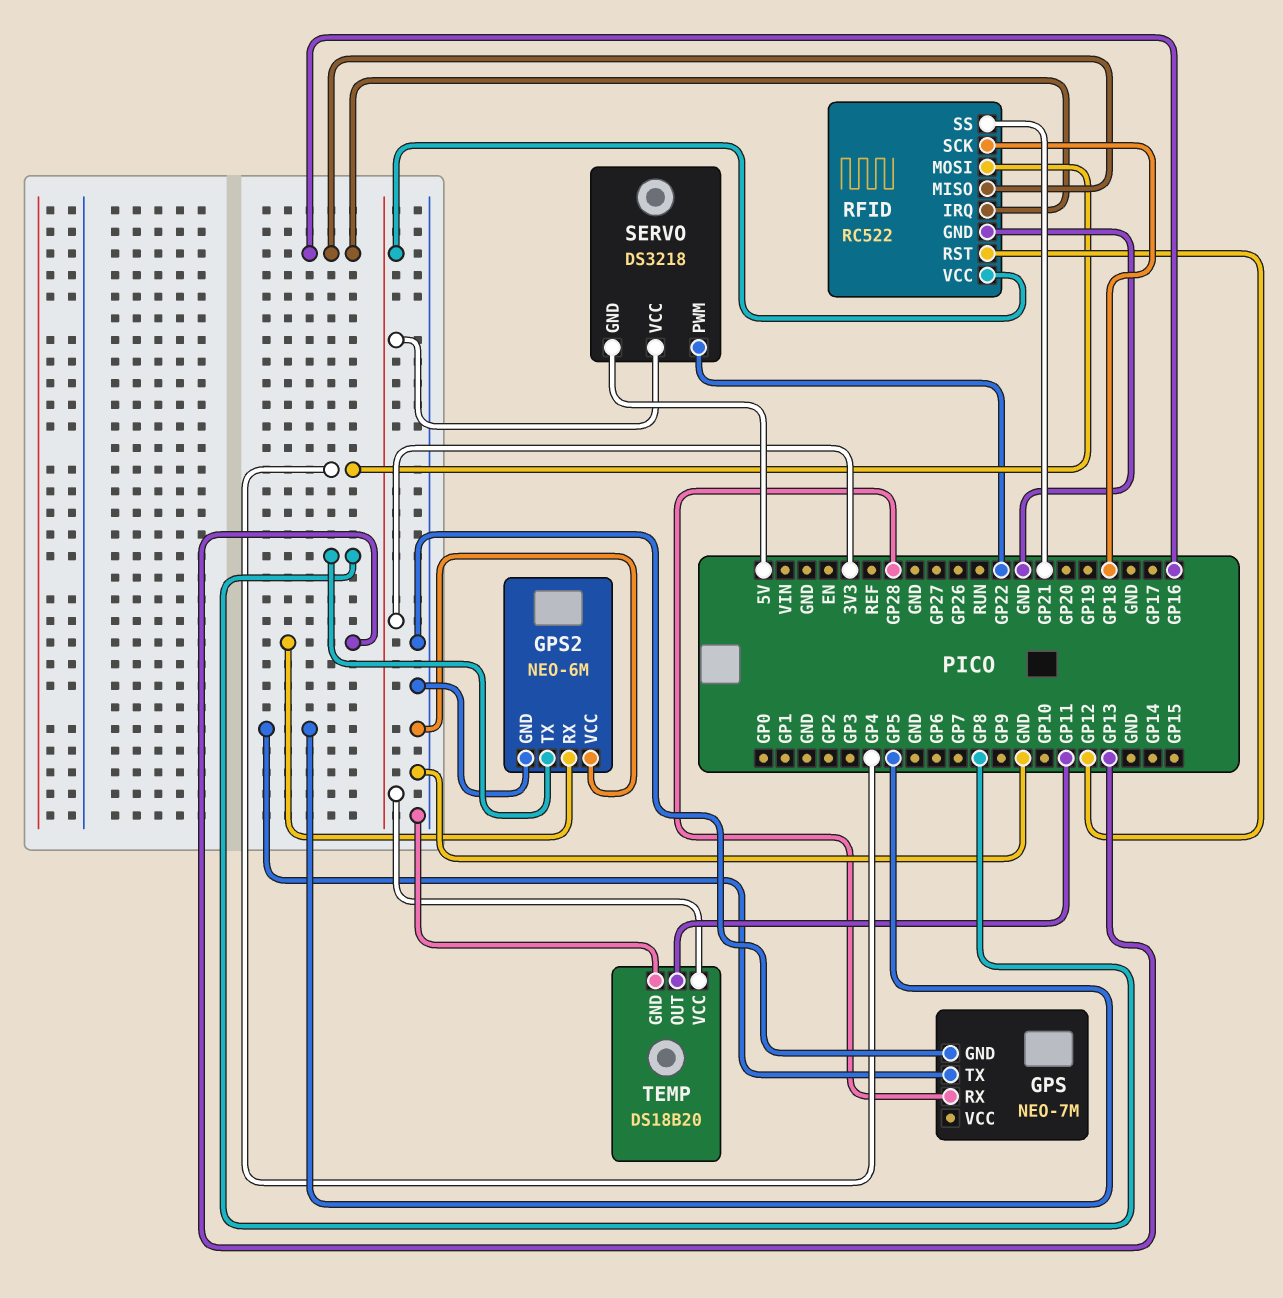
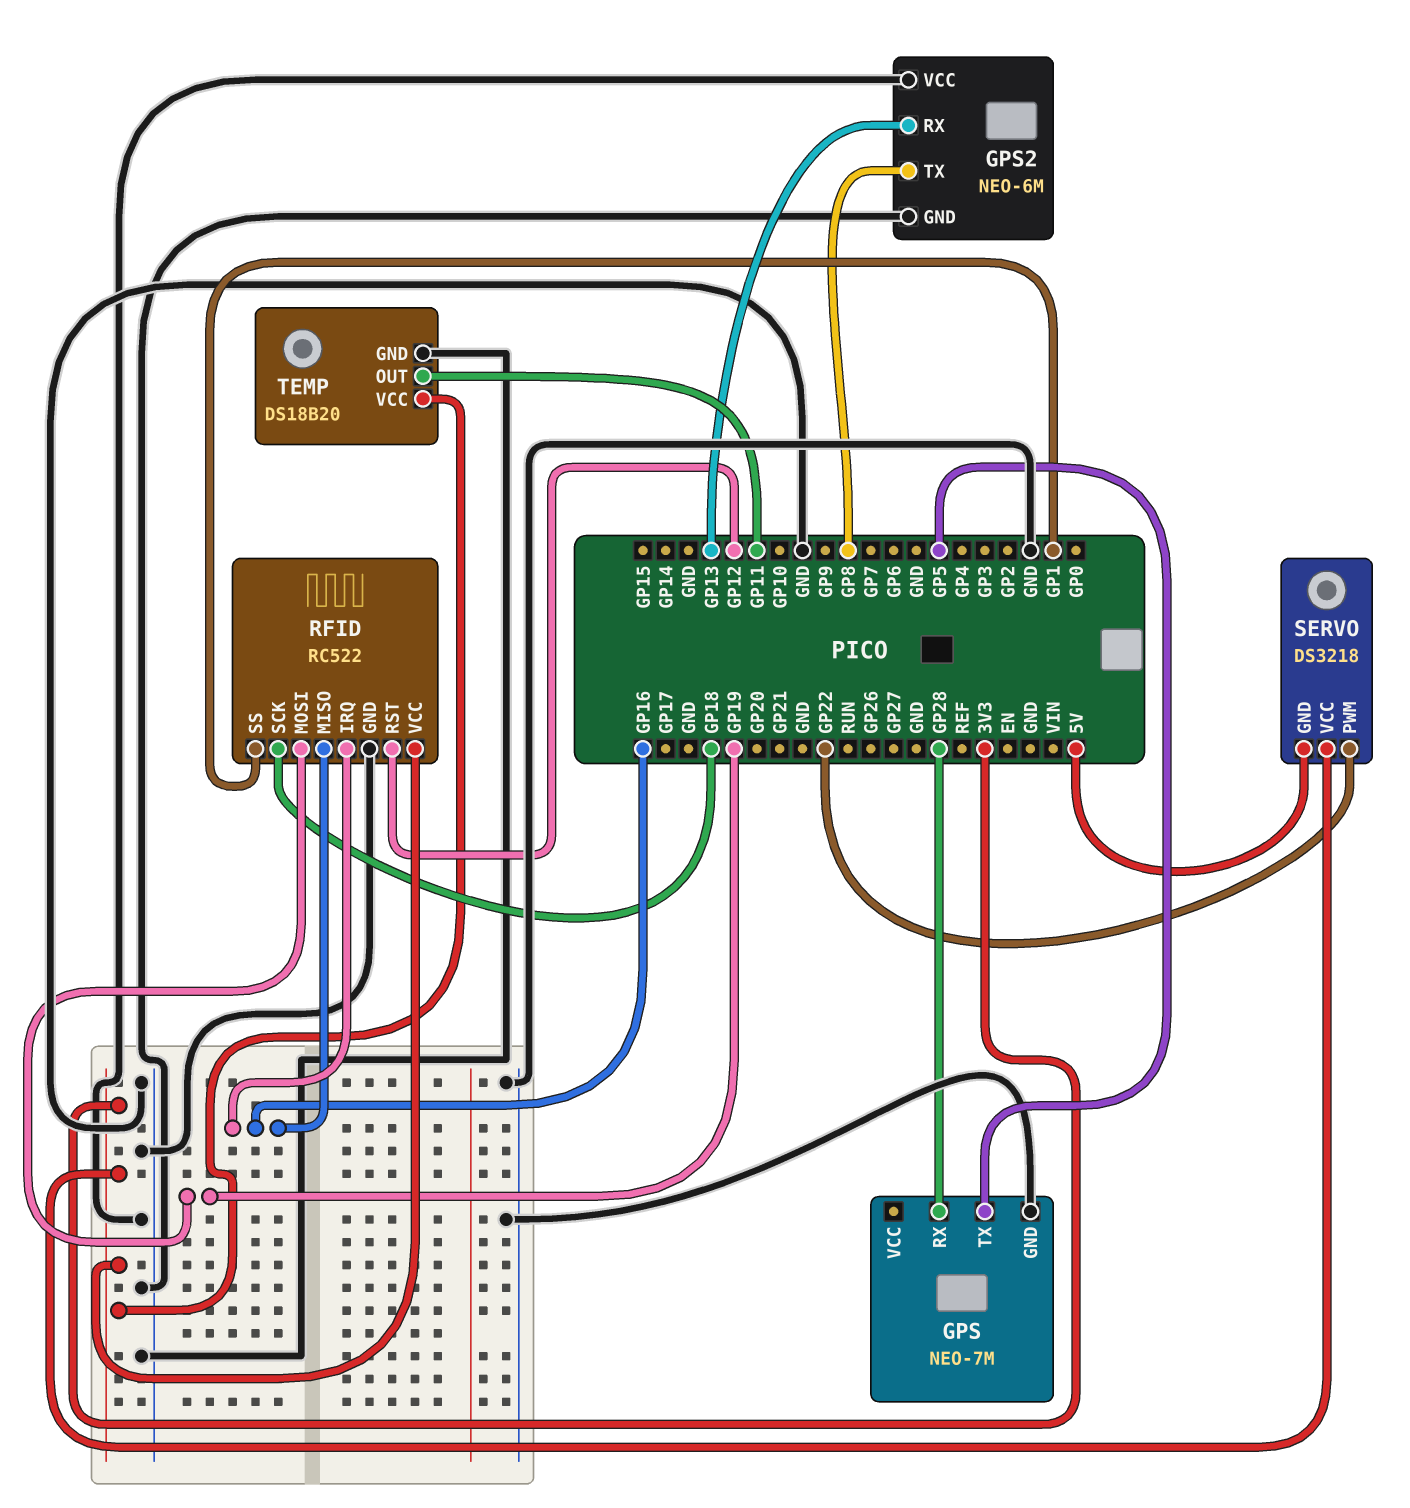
RFID pin MOSI: GP4 -> GP19
RFID pin SS: GP21 -> GP1

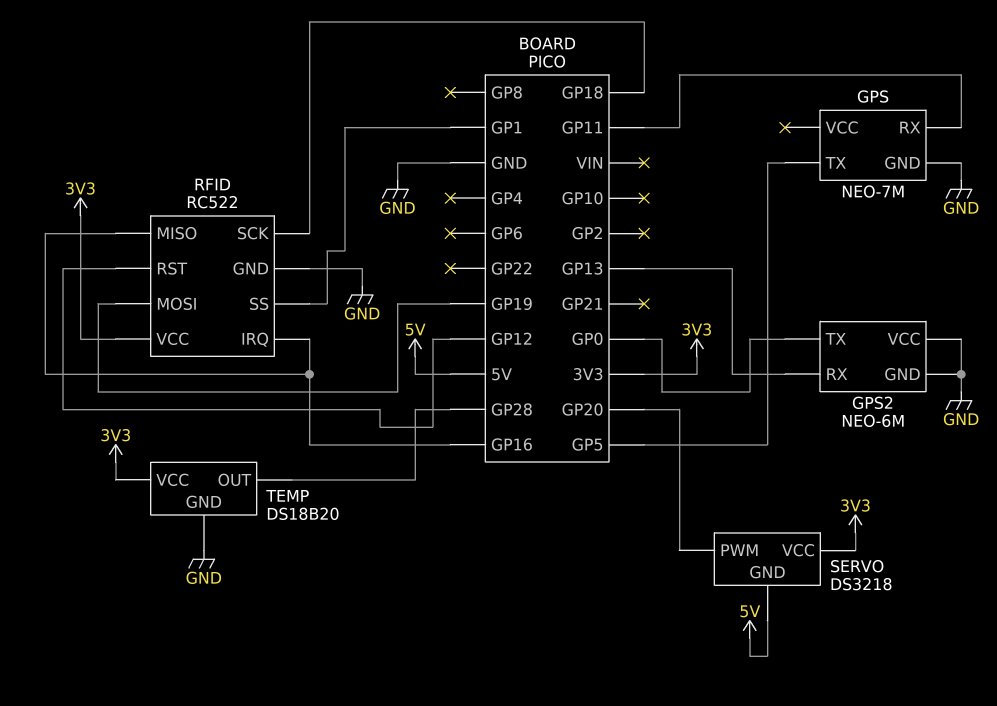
GPS pin RX: GP28 -> GP11
GPS2 pin TX: GP8 -> GP0
SERVO pin PWM: GP22 -> GP20
TEMP pin OUT: GP11 -> GP28

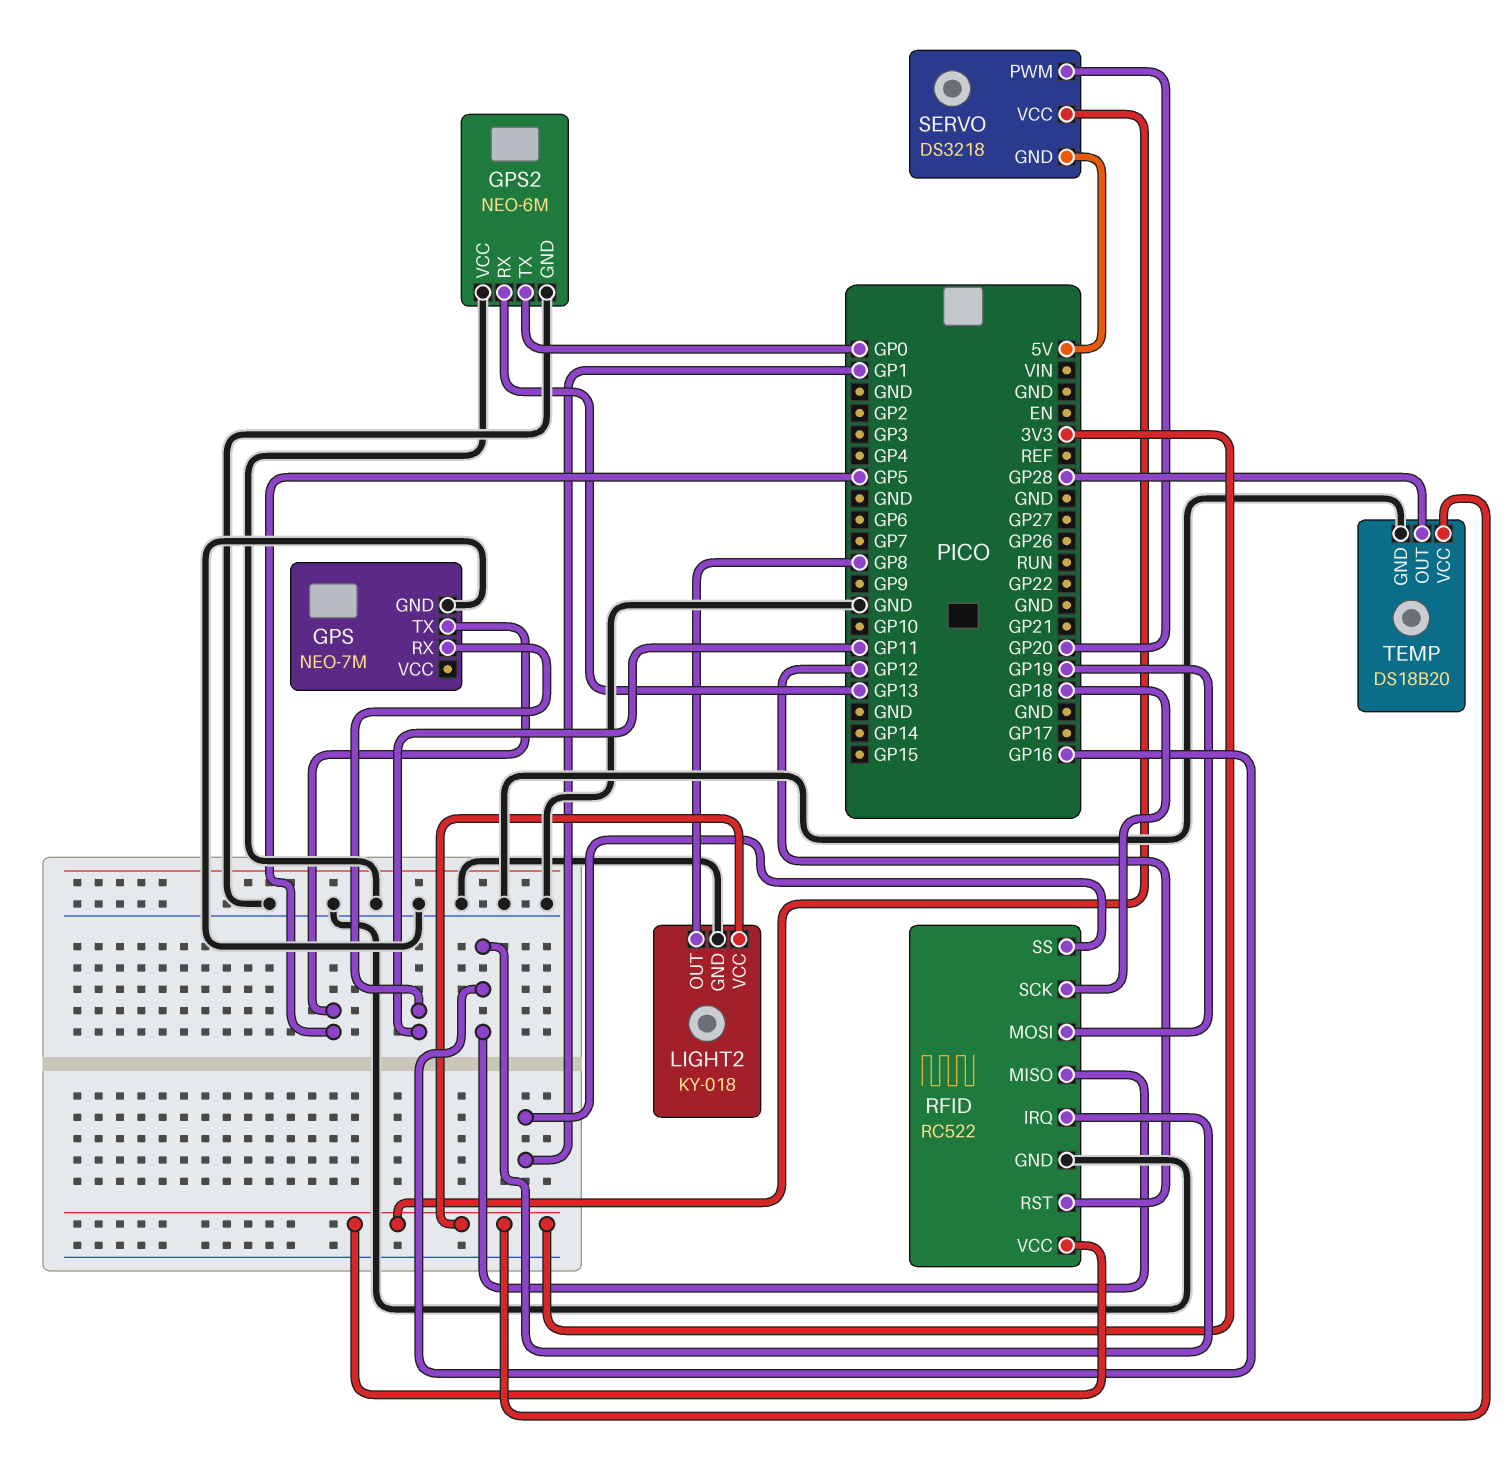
LIGHT2: none -> KY-018
LIGHT2 pin GND: none -> GND
LIGHT2 pin OUT: none -> GP8
LIGHT2 pin VCC: none -> 3V3

